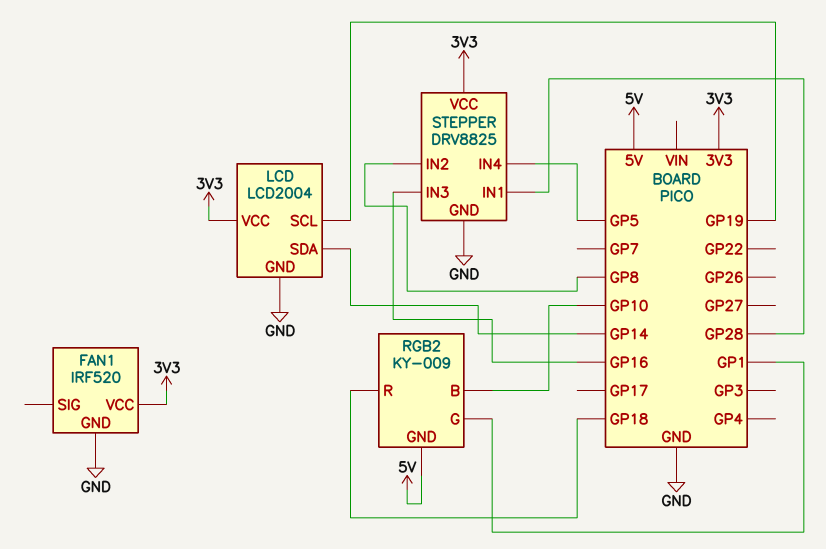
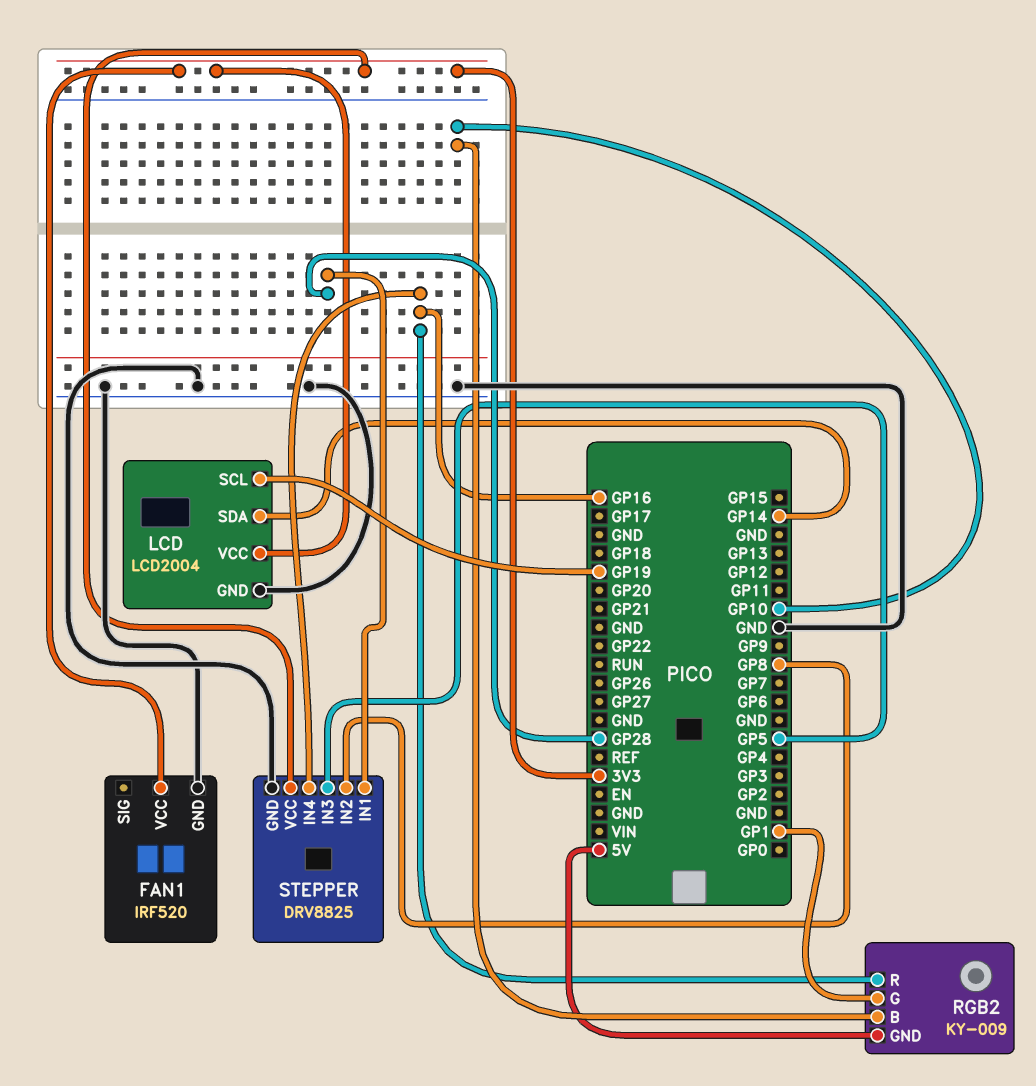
RGB2 pin R: GP18 -> GP16
STEPPER pin IN3: GP16 -> GP5
STEPPER pin IN4: GP5 -> GP16

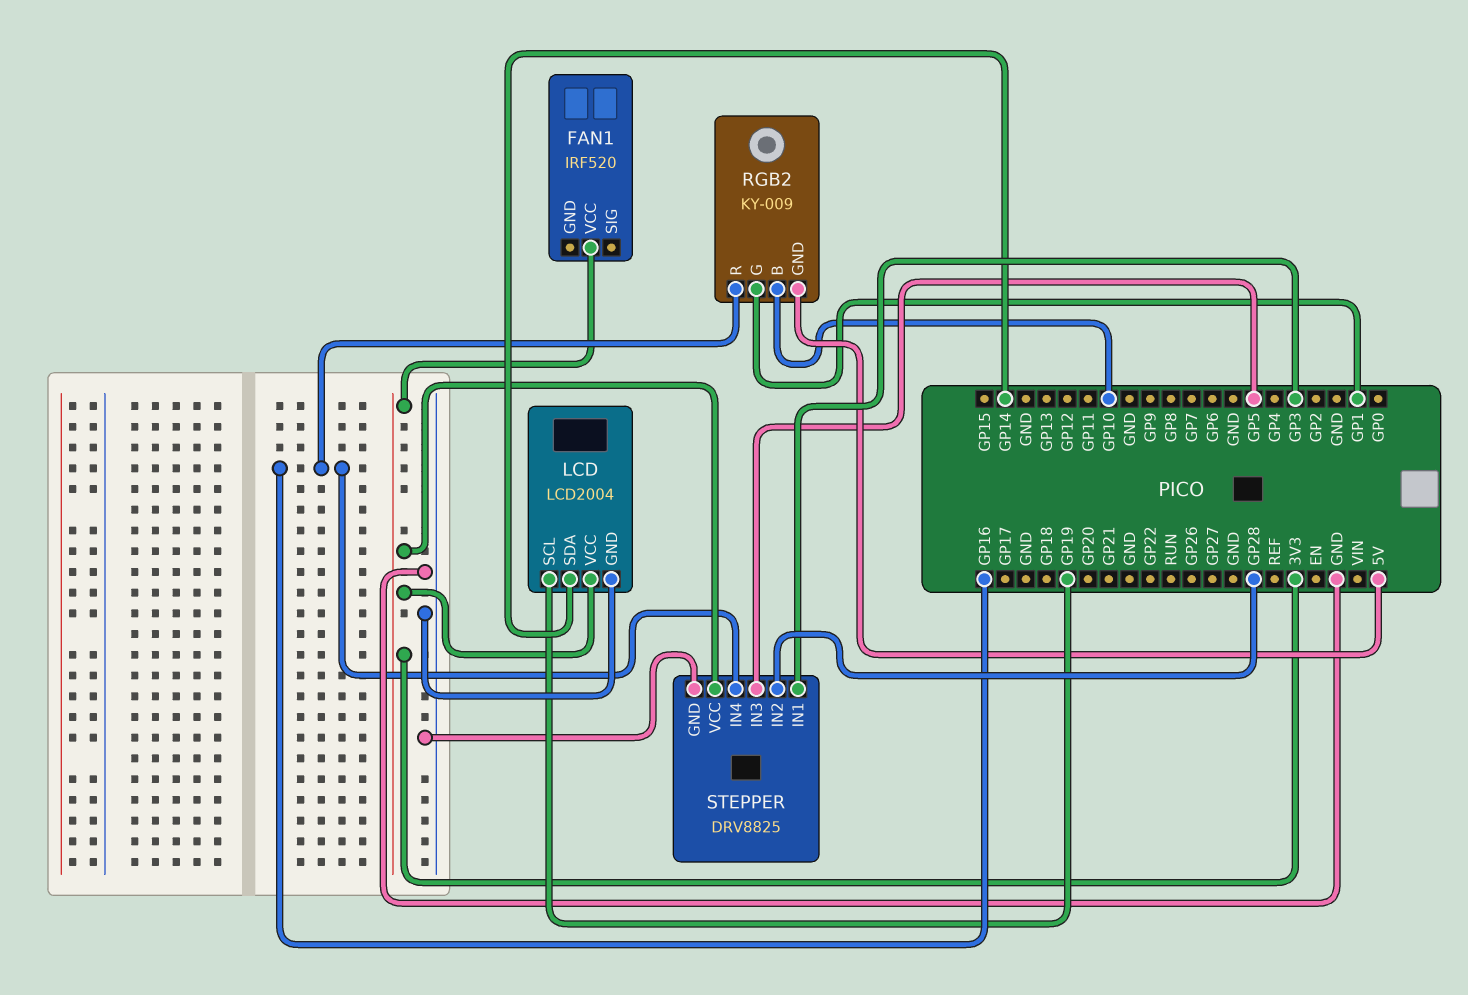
FAN1 pin GND: GND -> none
STEPPER pin IN1: GP28 -> GP3
STEPPER pin IN2: GP8 -> GP28

